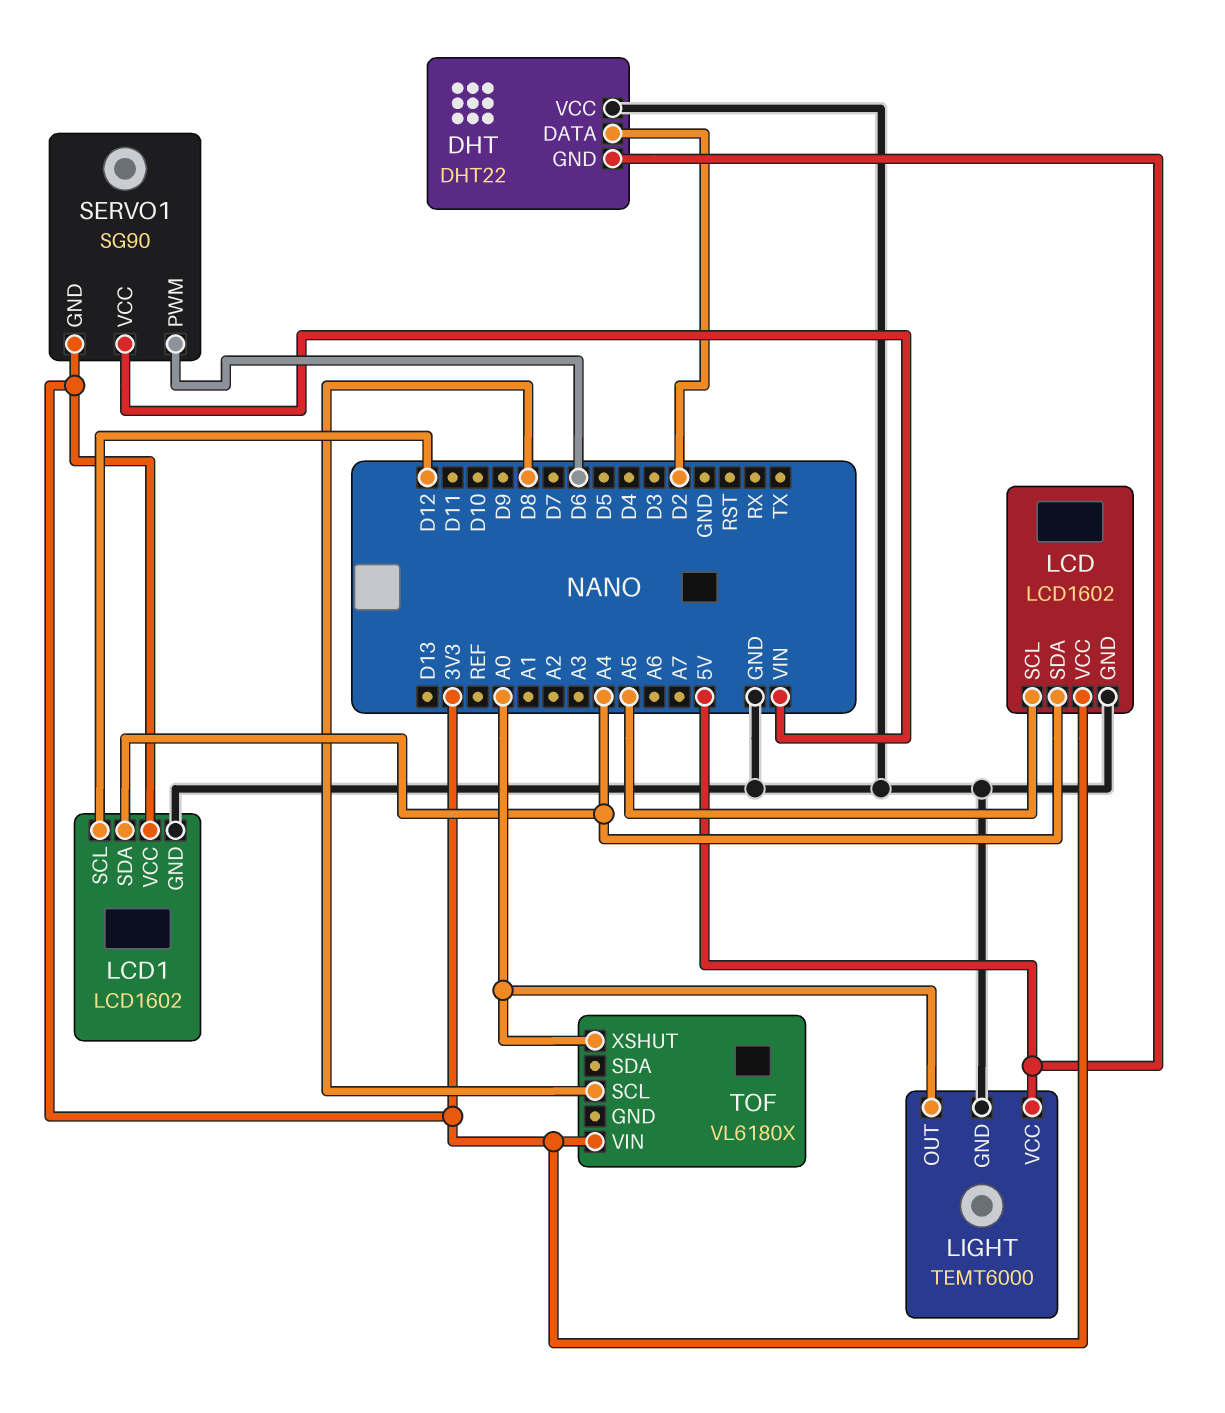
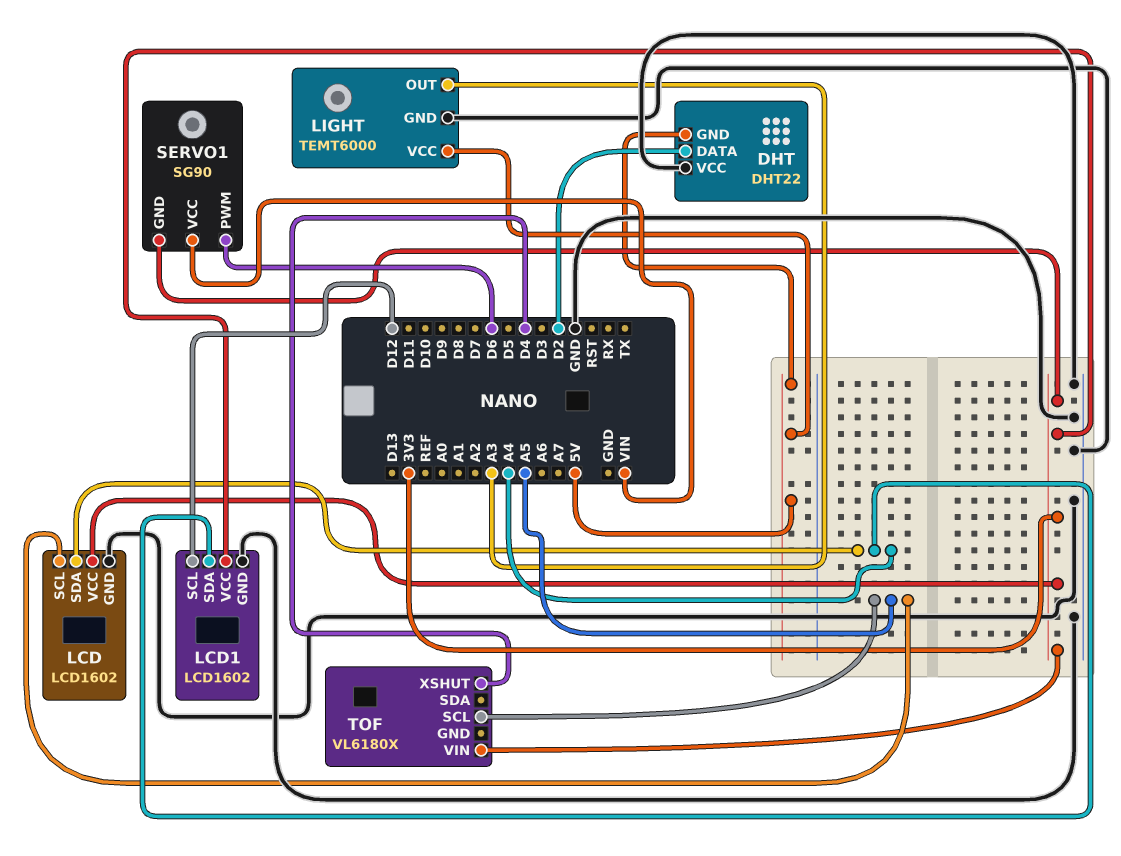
LIGHT pin OUT: A0 -> A3
TOF pin SCL: D8 -> A5
TOF pin XSHUT: A0 -> D4

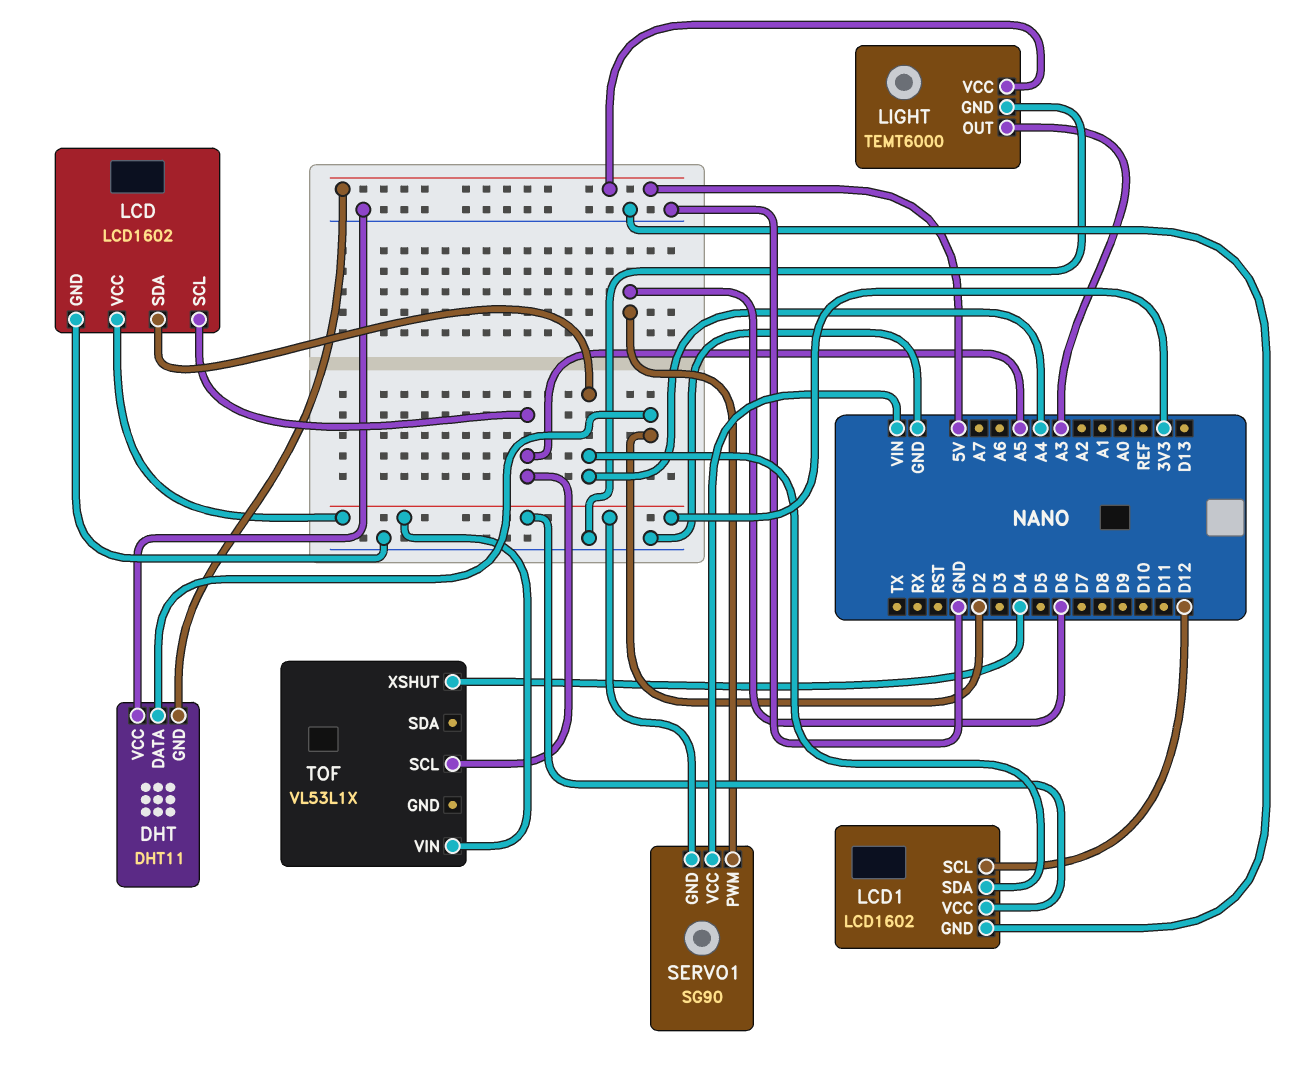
DHT: DHT22 -> DHT11
TOF: VL6180X -> VL53L1X

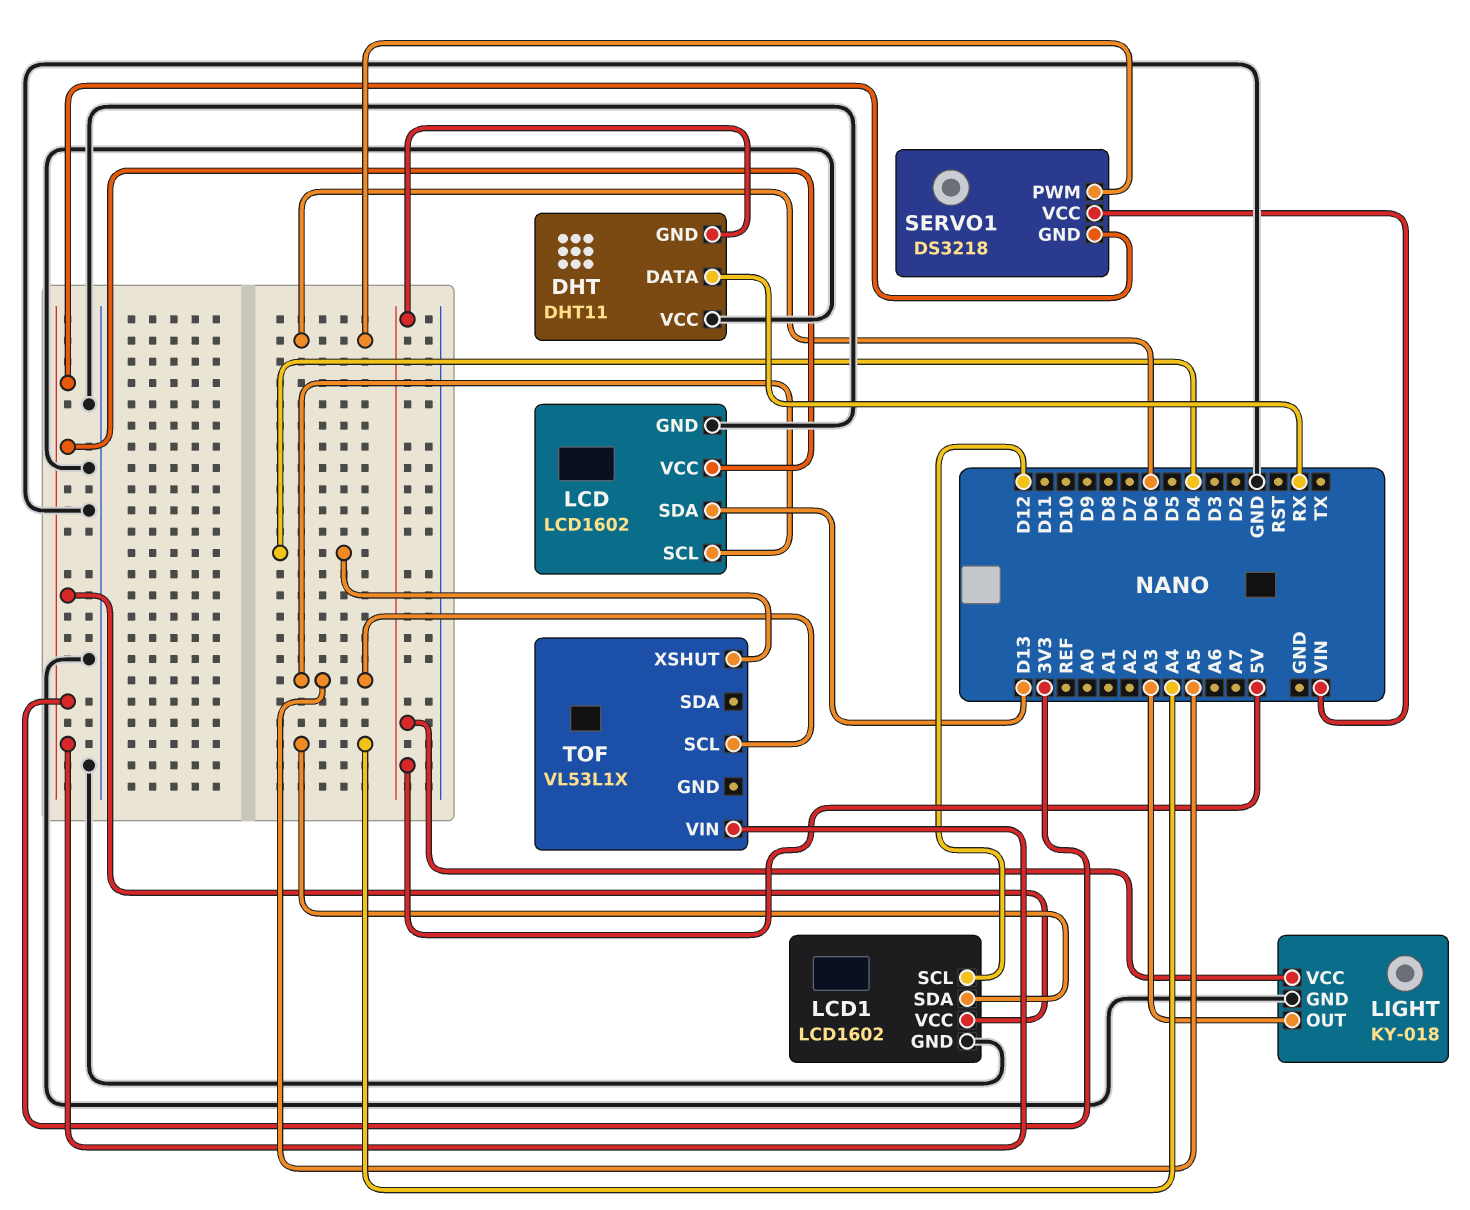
DHT pin DATA: D2 -> RX
LCD pin SDA: A4 -> D13
LIGHT: TEMT6000 -> KY-018
SERVO1: SG90 -> DS3218

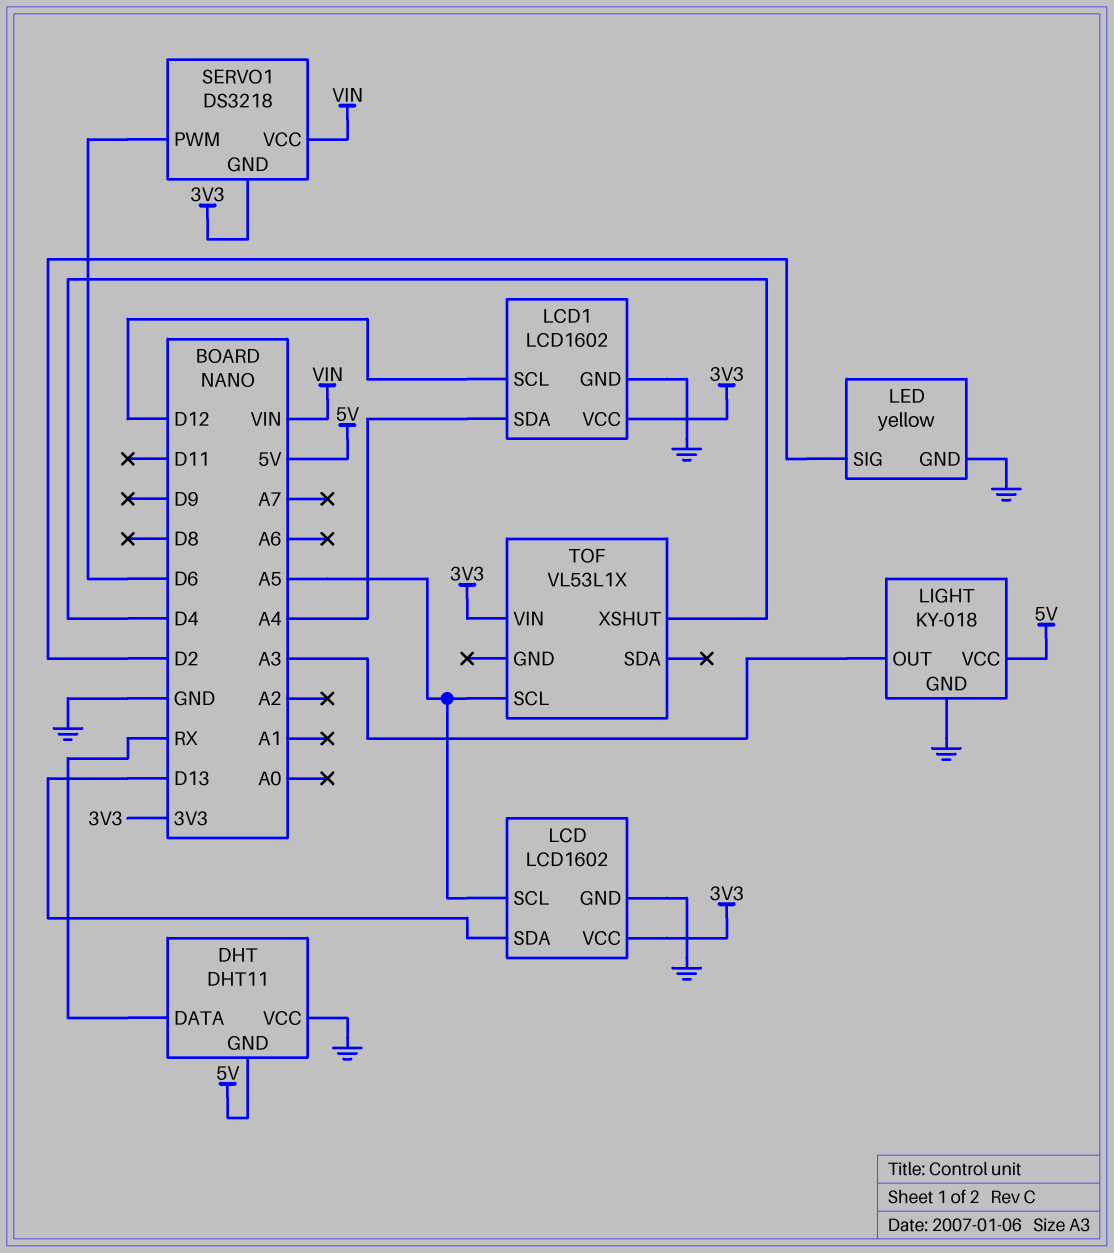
LED: none -> yellow
LED pin GND: none -> GND
LED pin SIG: none -> D2

